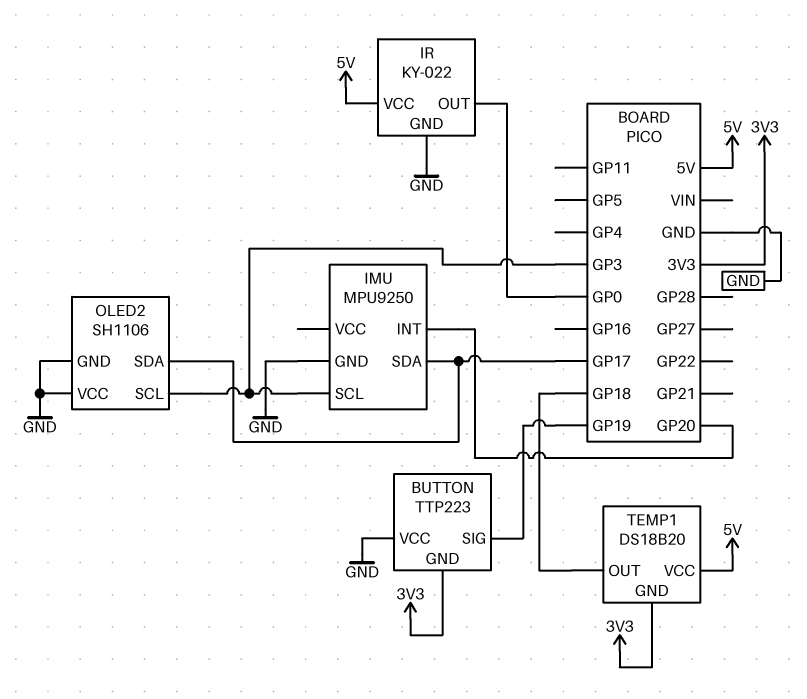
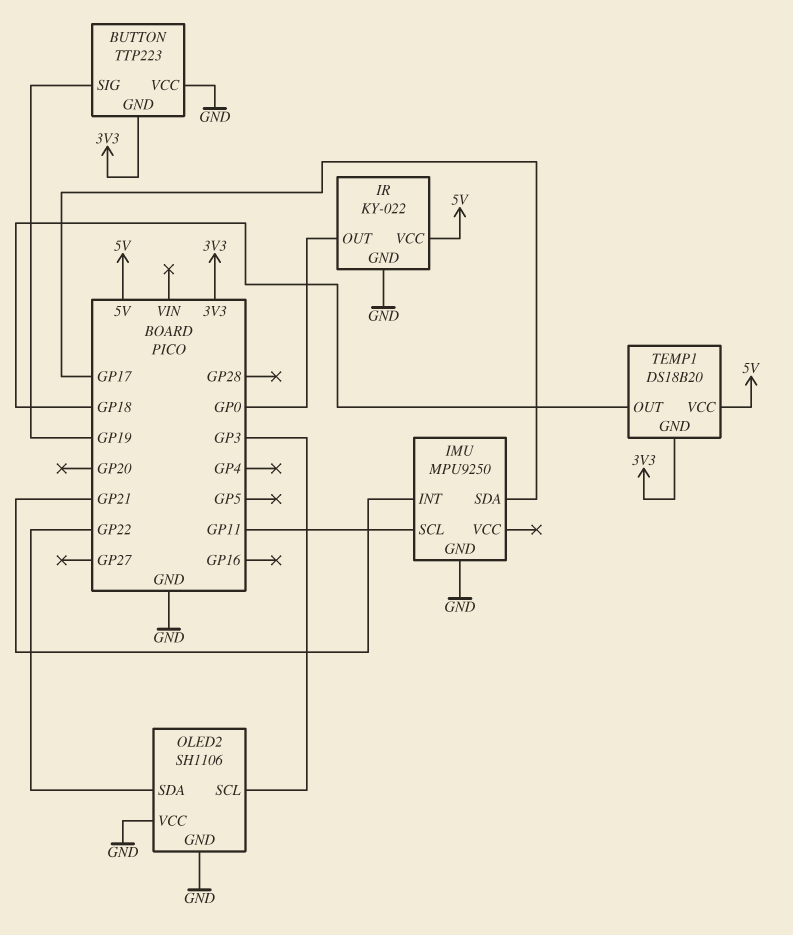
IMU pin INT: GP20 -> GP21
IMU pin SCL: GP3 -> GP11
OLED2 pin SDA: GP17 -> GP22

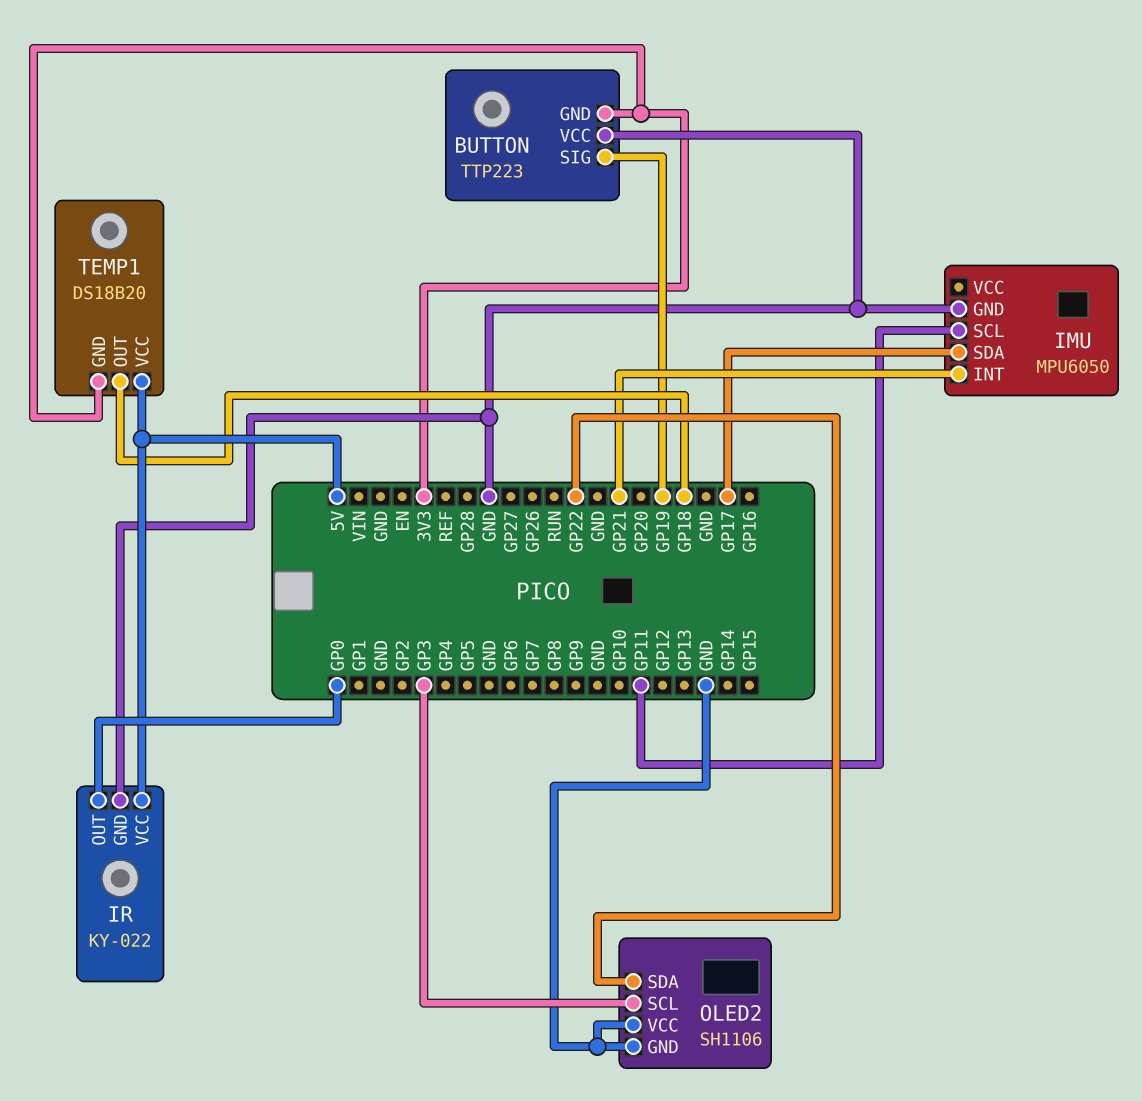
IMU: MPU9250 -> MPU6050

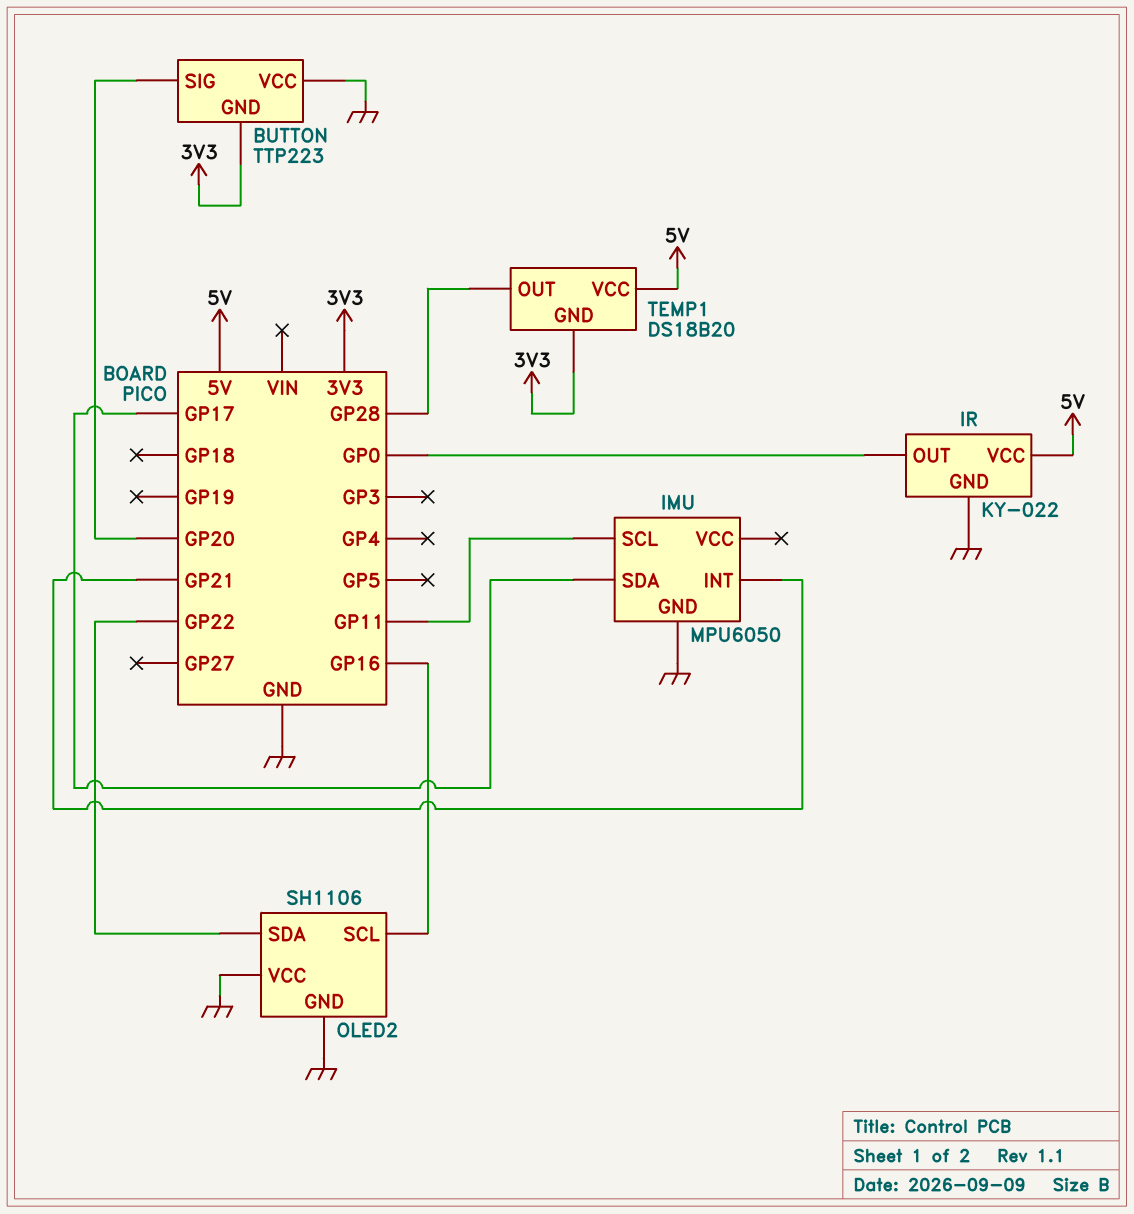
BUTTON pin SIG: GP19 -> GP20
OLED2 pin SCL: GP3 -> GP16
TEMP1 pin OUT: GP18 -> GP28

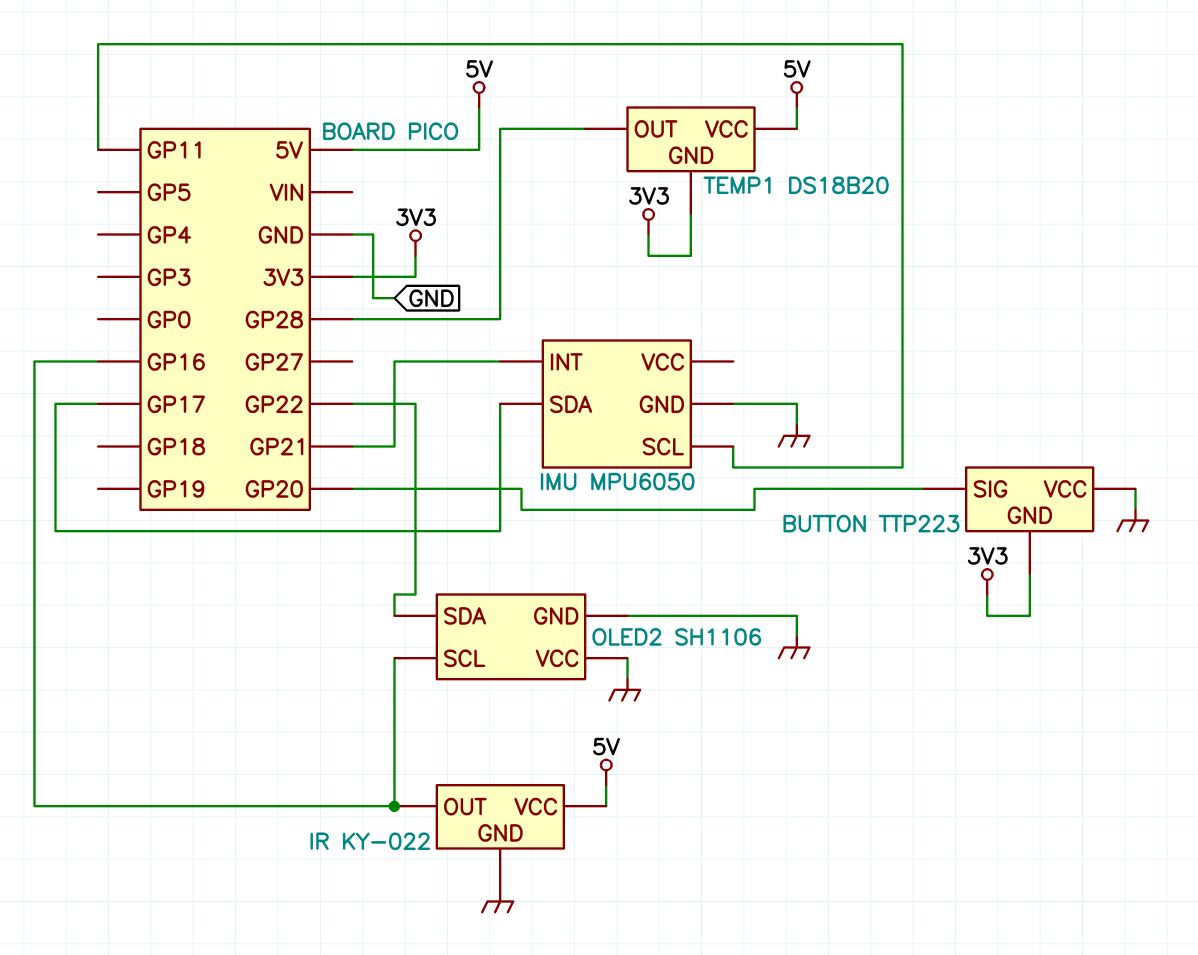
IR pin OUT: GP0 -> GP16

